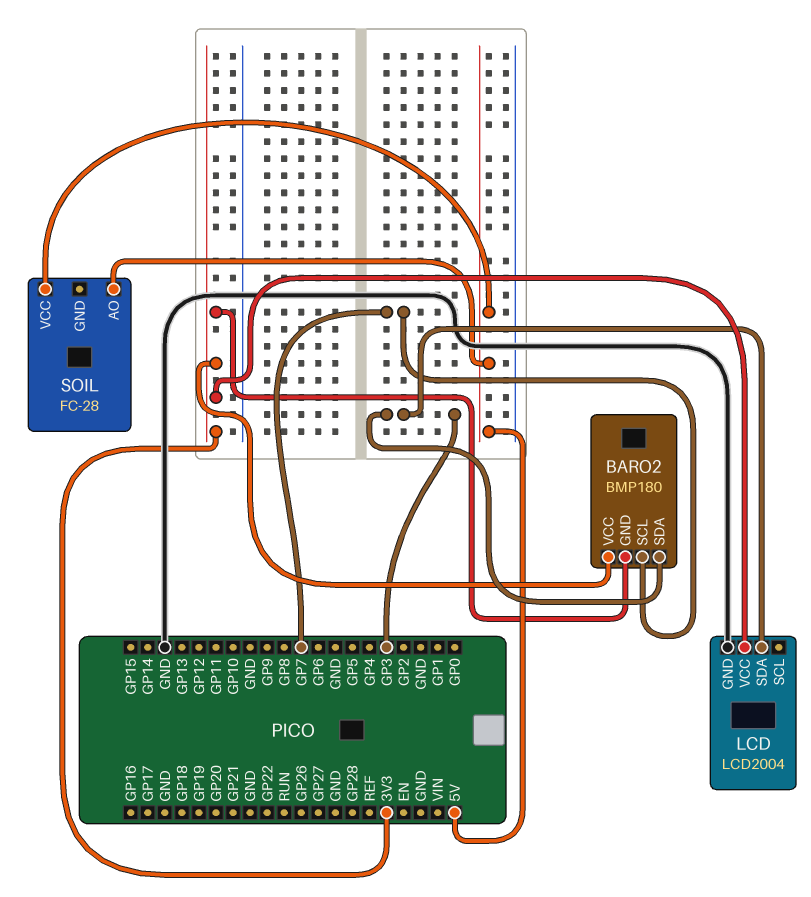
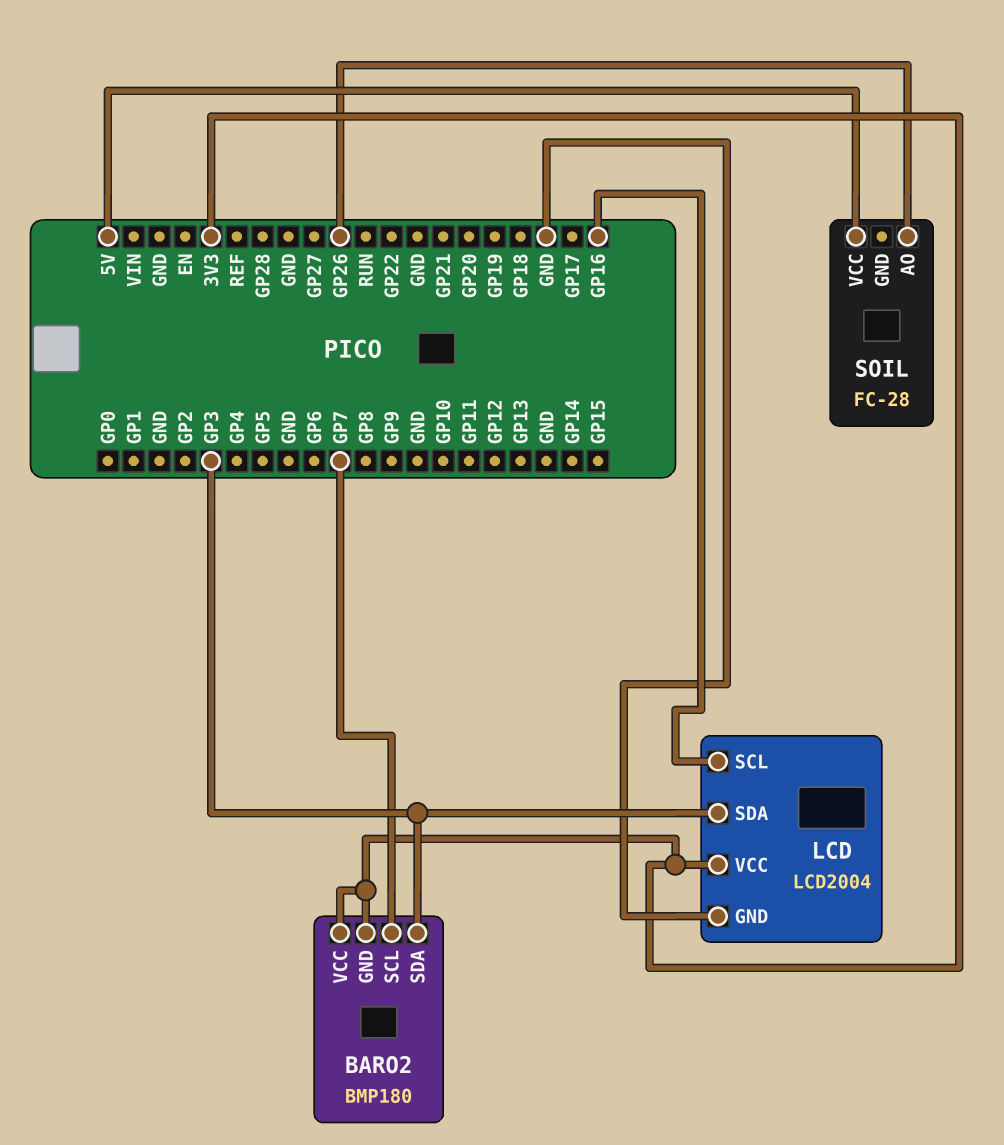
LCD pin SCL: none -> GP16
SOIL pin AO: 5V -> GP26

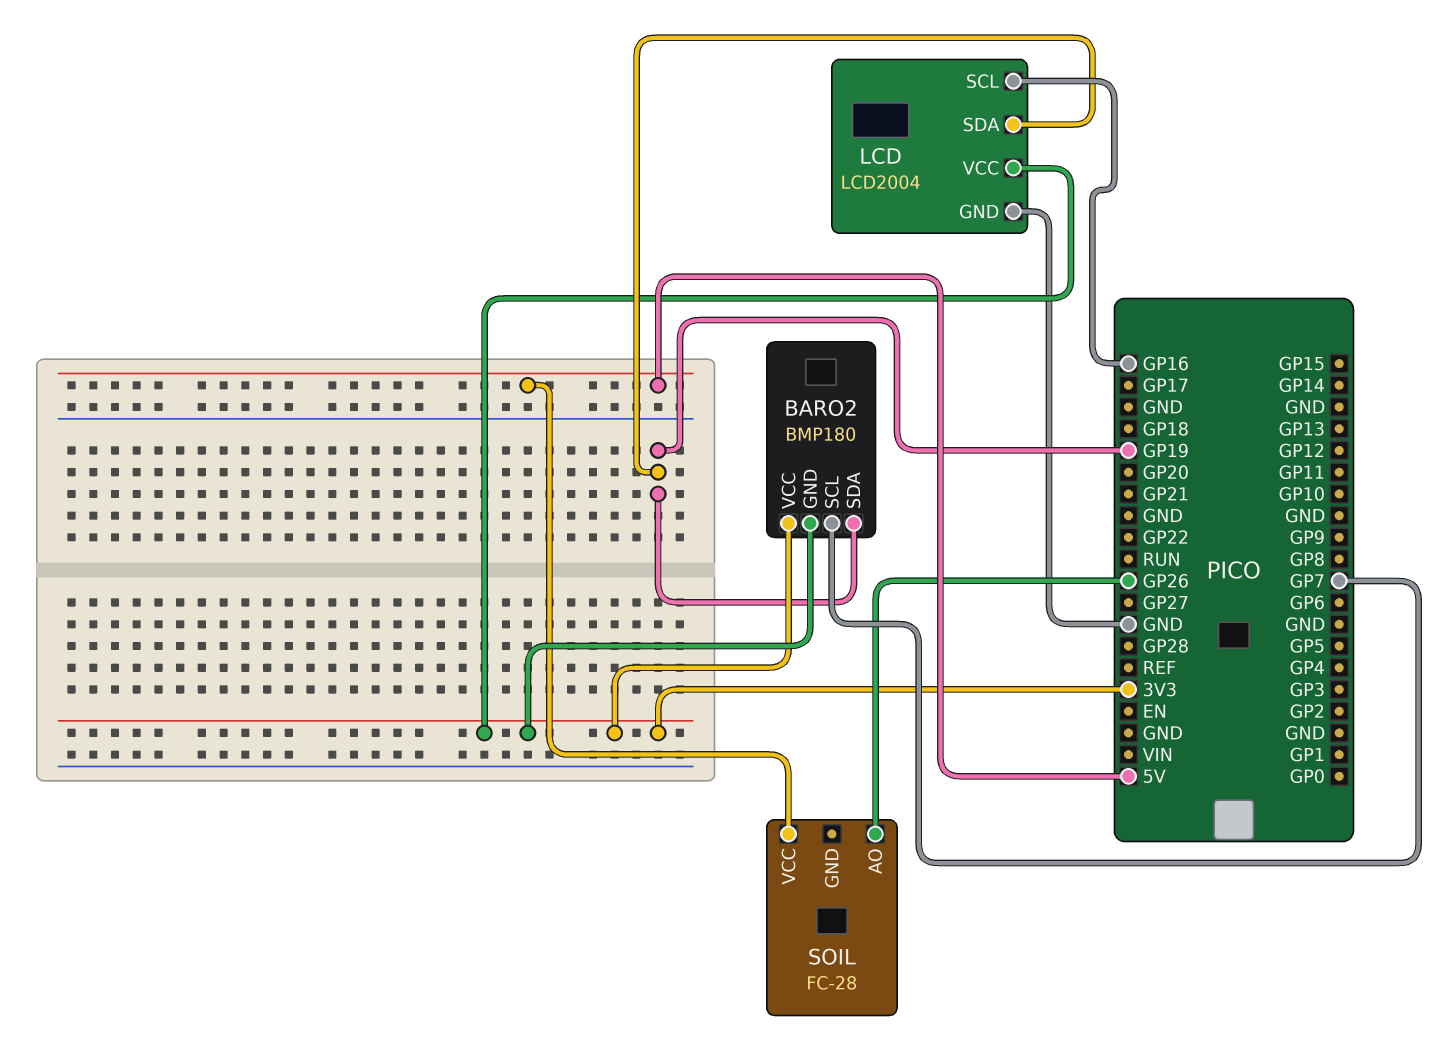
BARO2 pin SDA: GP3 -> GP19
LCD pin SDA: GP3 -> GP19

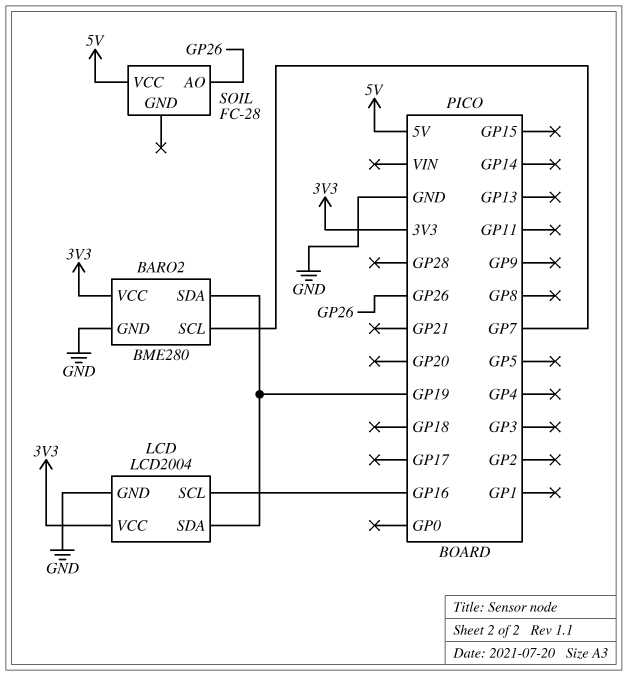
BARO2: BMP180 -> BME280
BARO2 pin GND: 3V3 -> GND

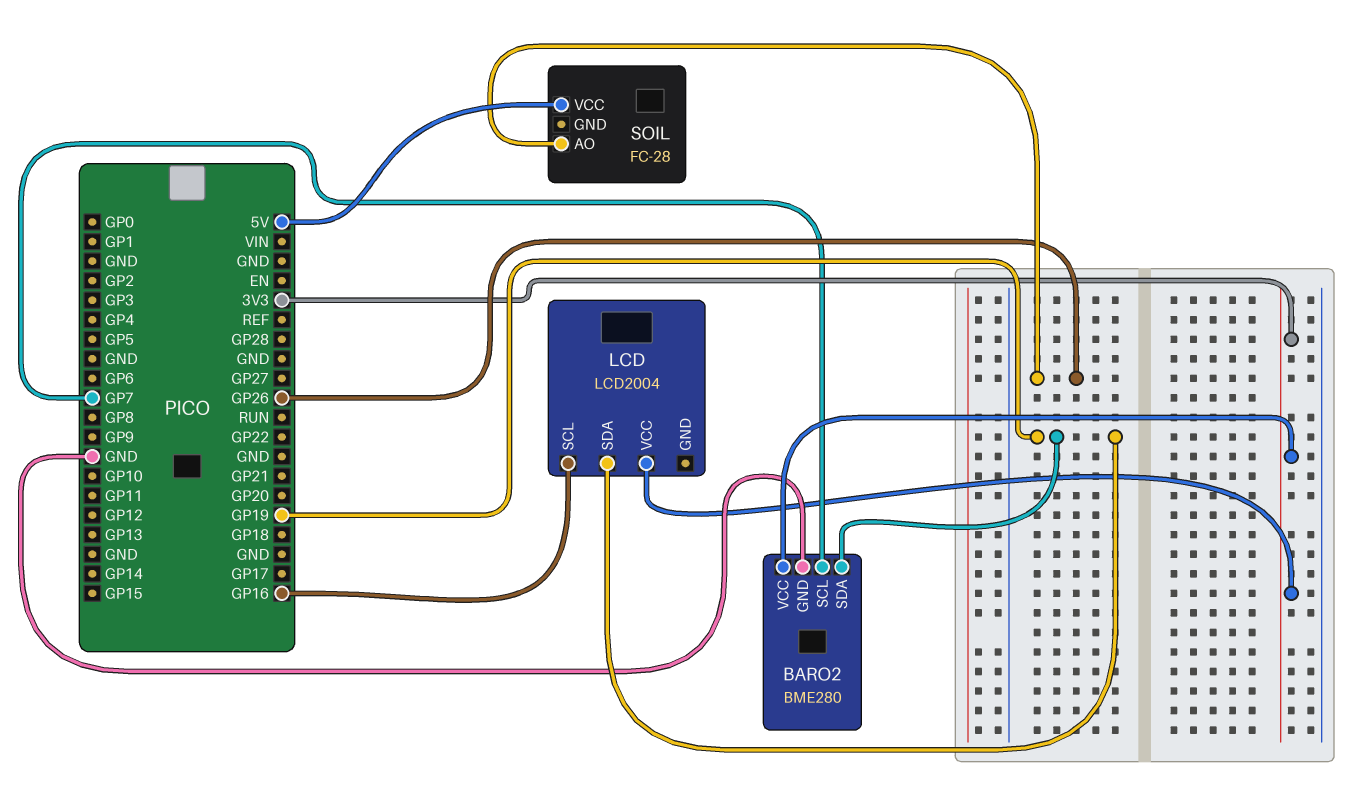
LCD pin GND: GND -> none

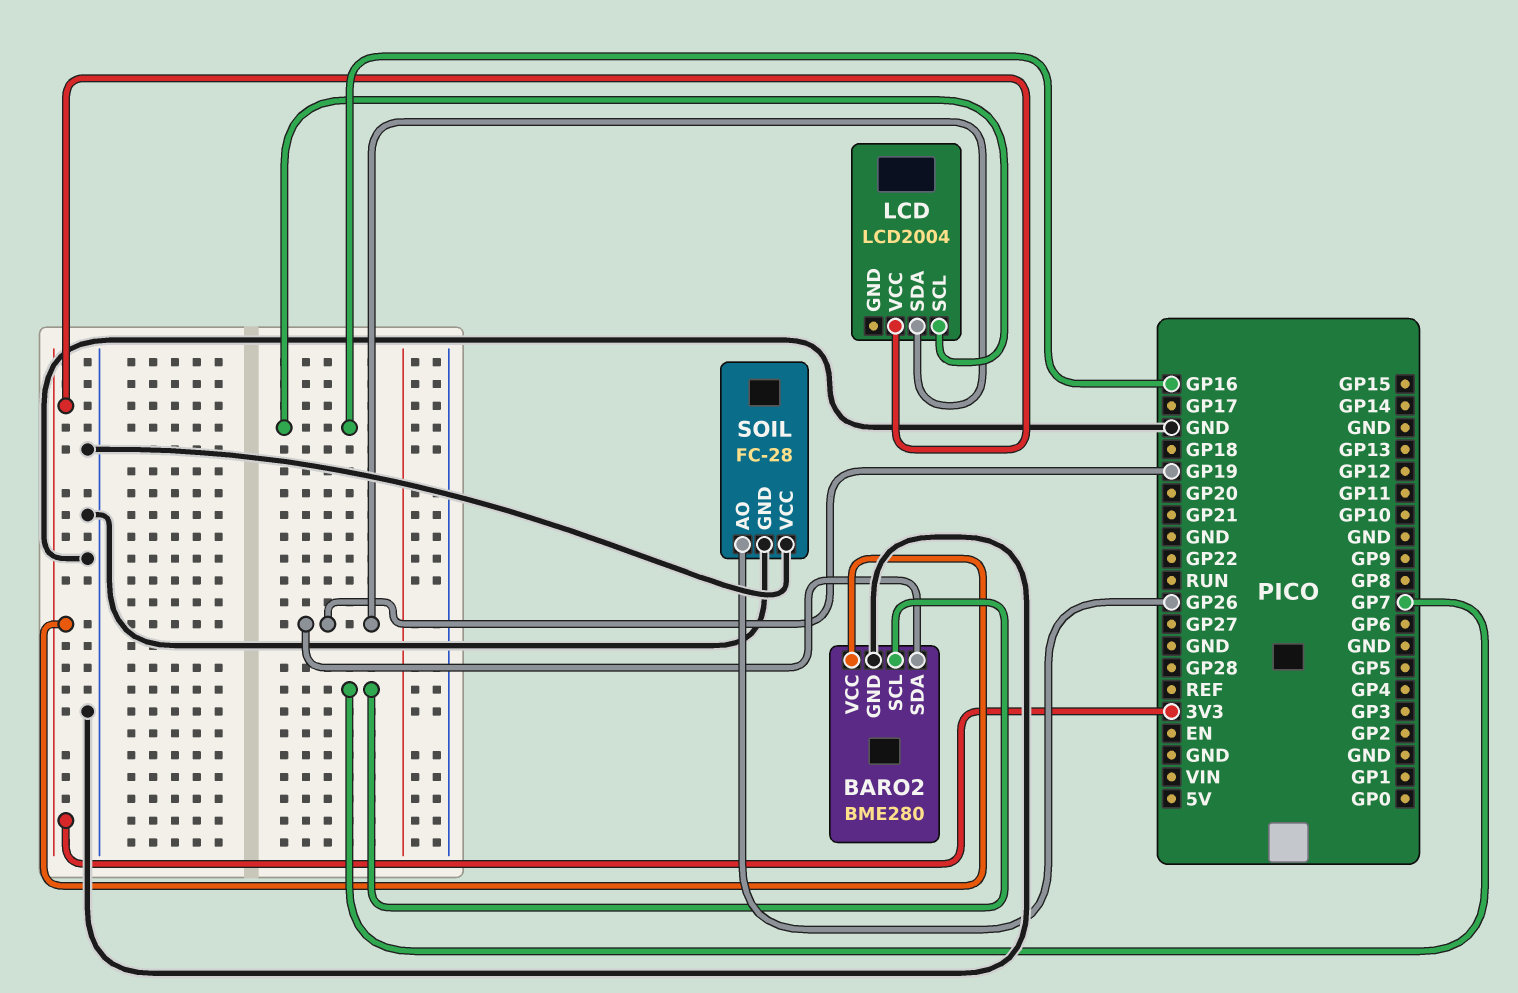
SOIL pin GND: none -> GND
SOIL pin VCC: 5V -> GND

